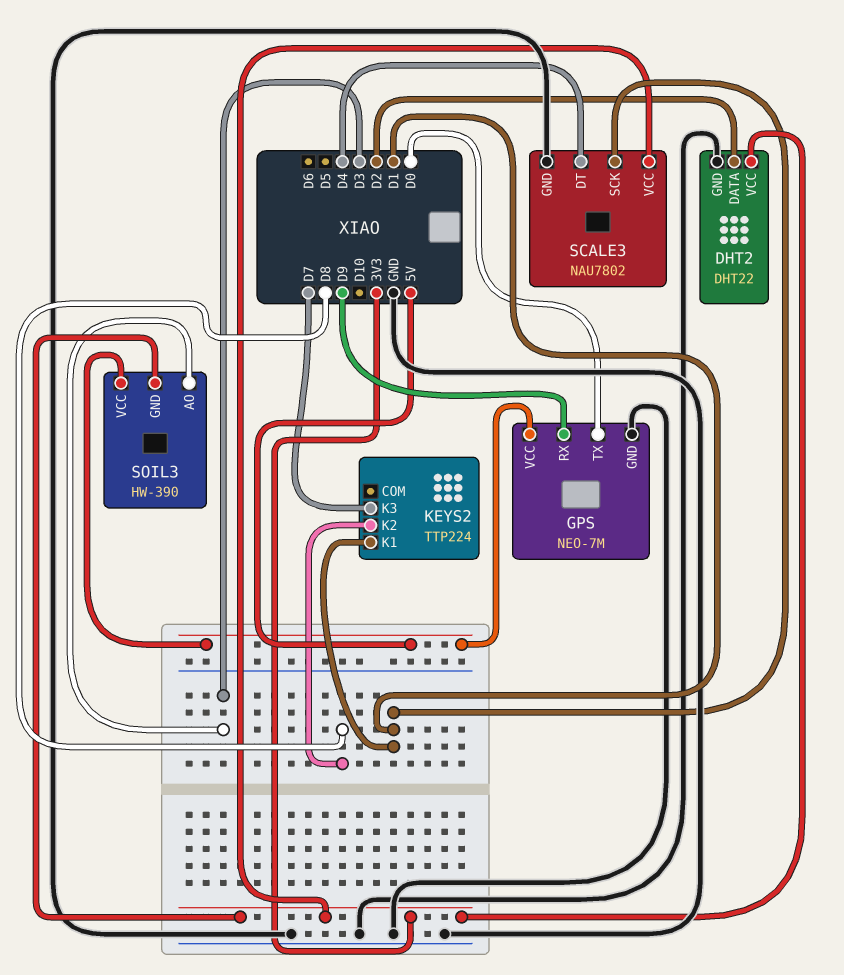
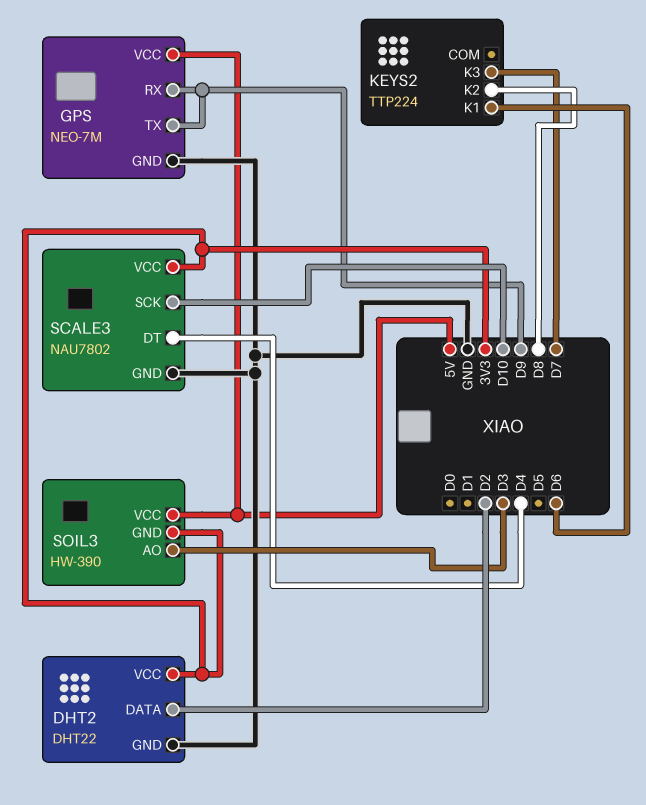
GPS pin TX: D0 -> D9
KEYS2 pin K1: D1 -> D6
SCALE3 pin SCK: D1 -> D10

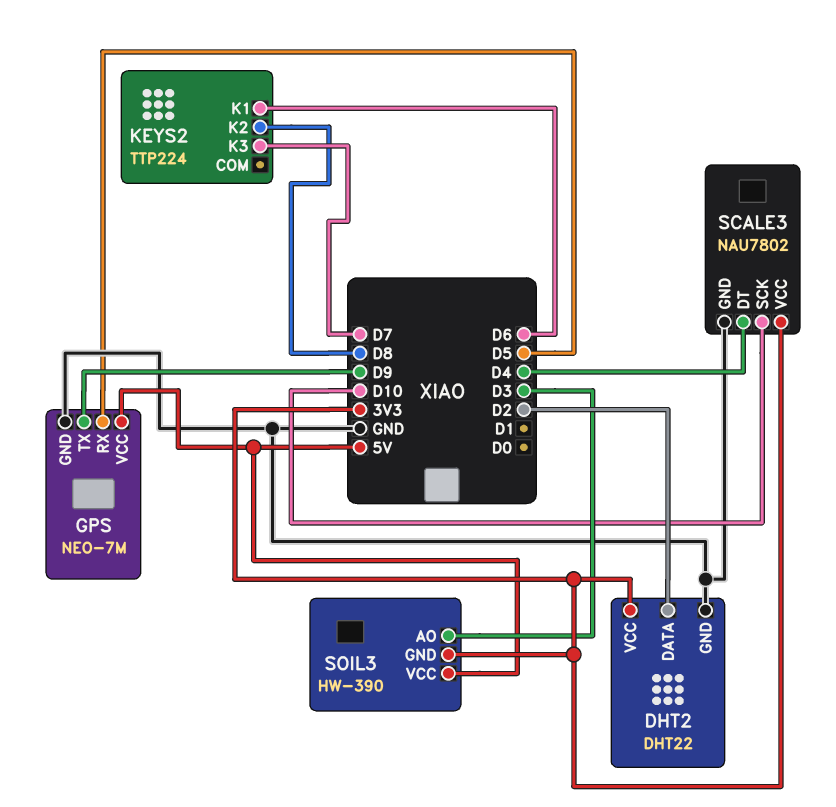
GPS pin RX: D9 -> D5

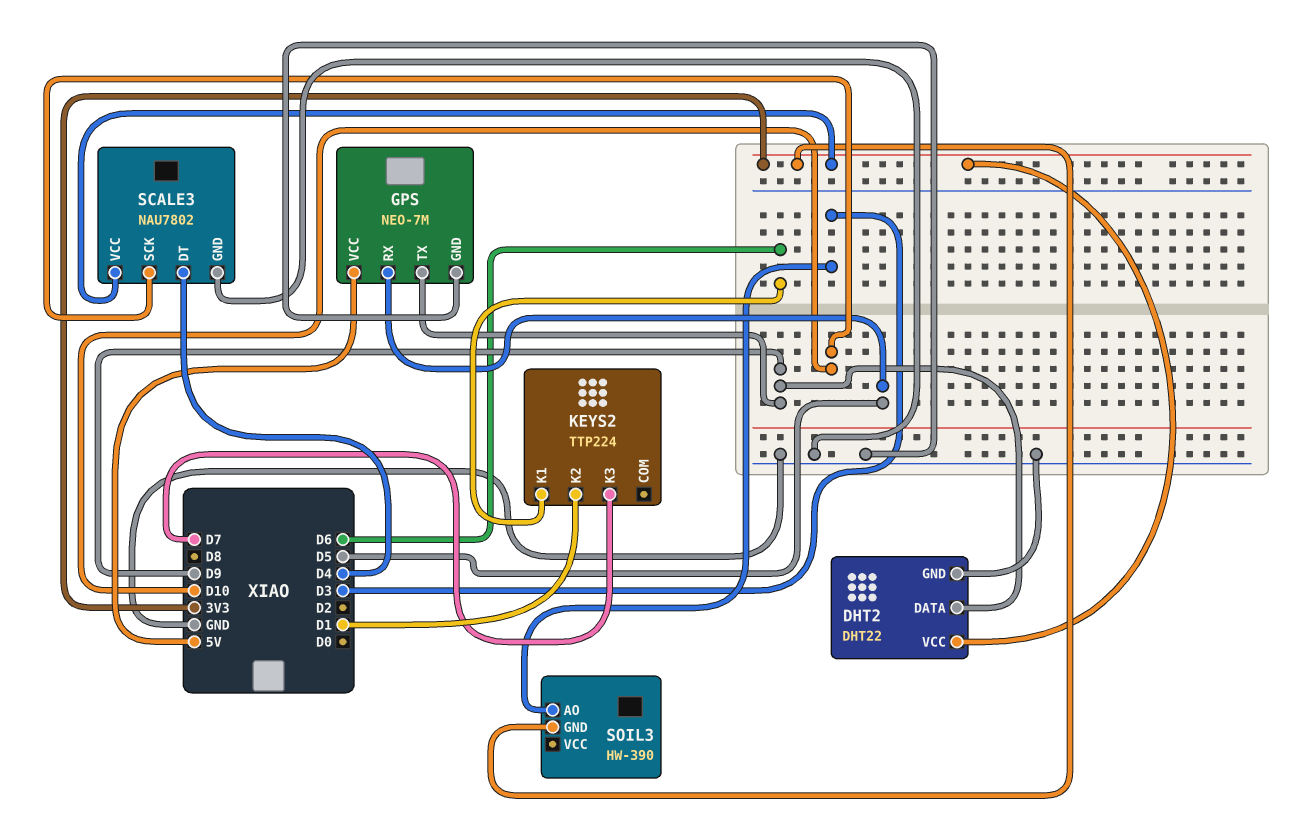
DHT2 pin DATA: D2 -> D9
KEYS2 pin K2: D8 -> D1
SOIL3 pin VCC: 5V -> none

